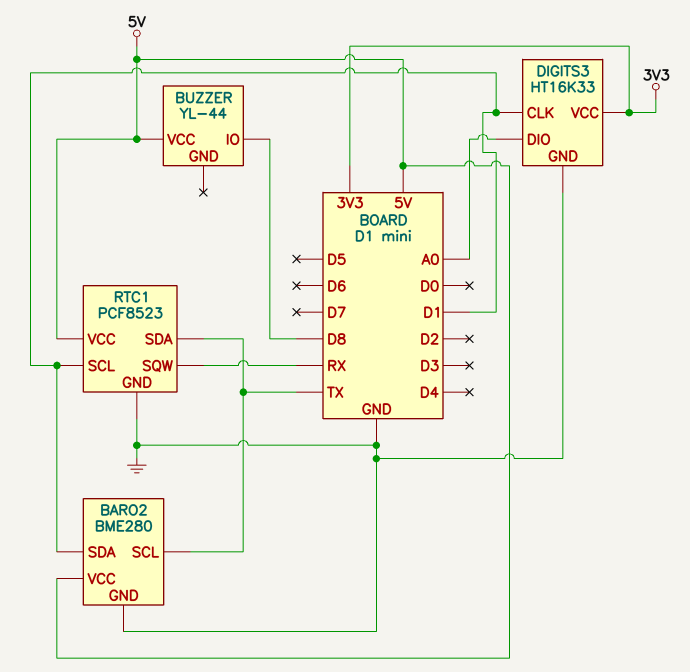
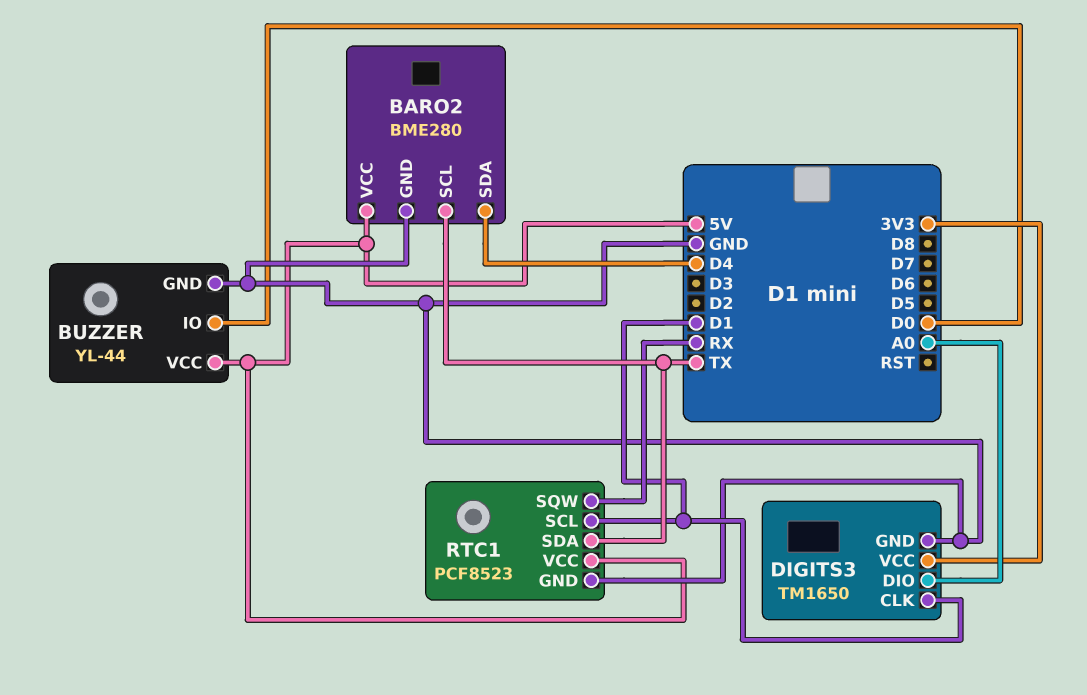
BARO2 pin SDA: D1 -> D4
BUZZER pin GND: none -> GND
BUZZER pin IO: D8 -> D0
DIGITS3: HT16K33 -> TM1650

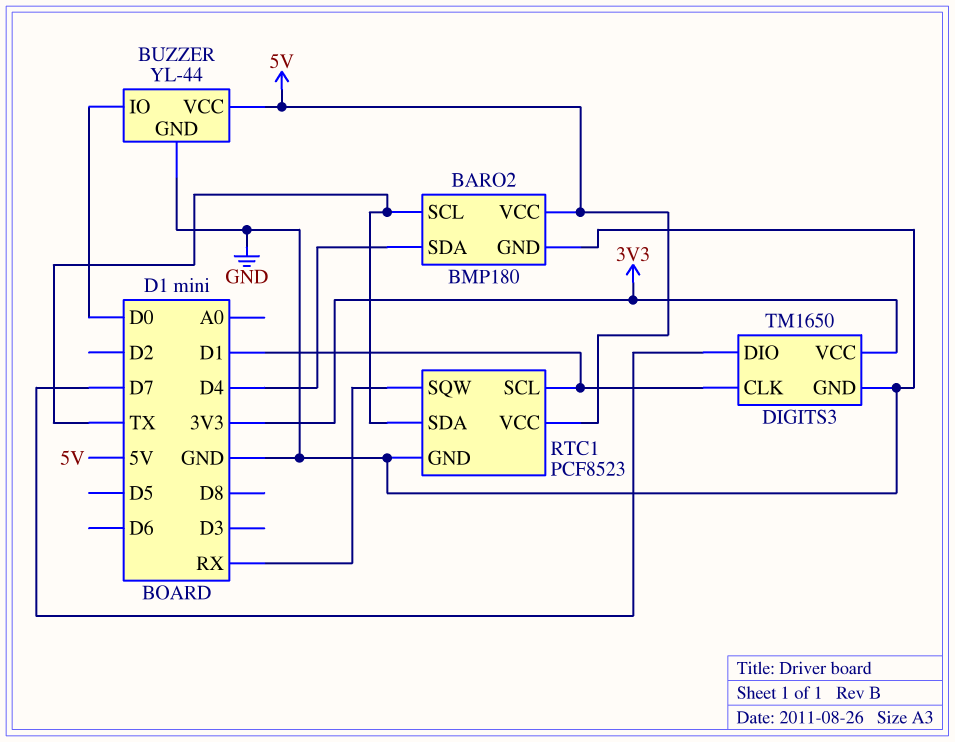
BARO2: BME280 -> BMP180
DIGITS3 pin DIO: A0 -> D7

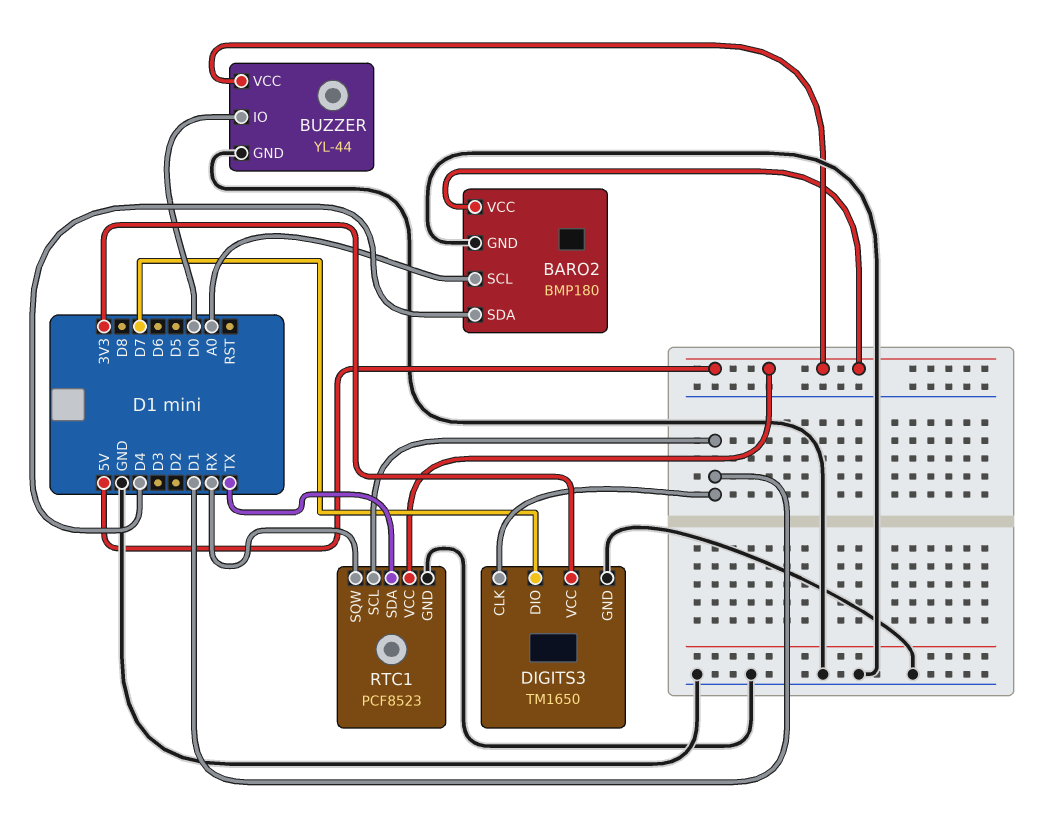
BARO2 pin SCL: TX -> A0

